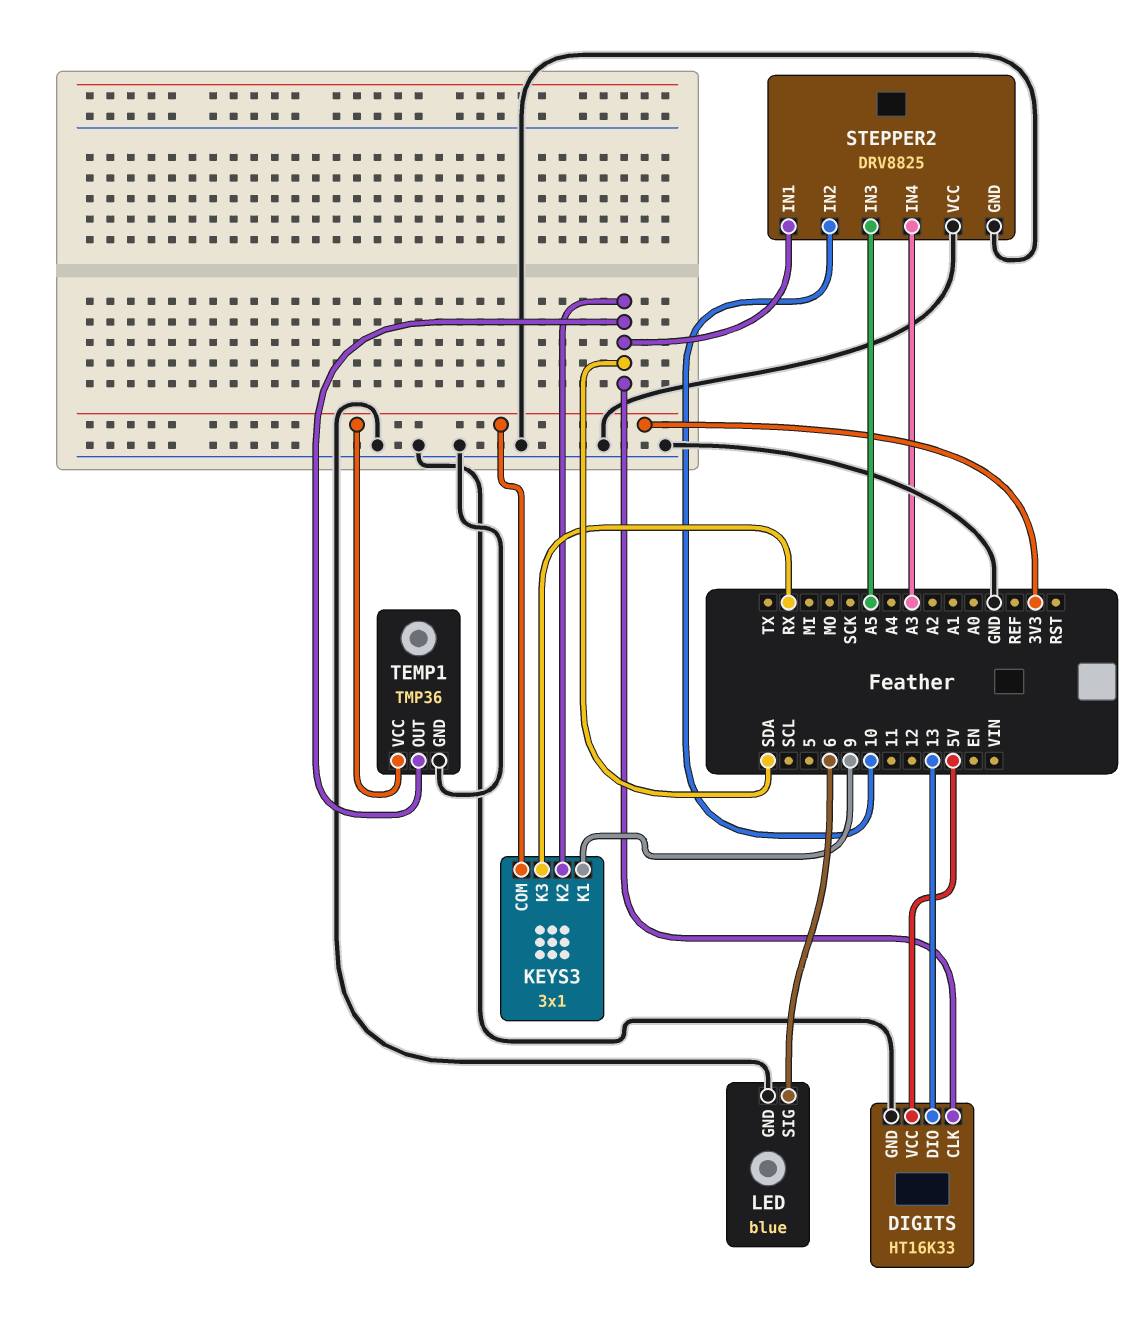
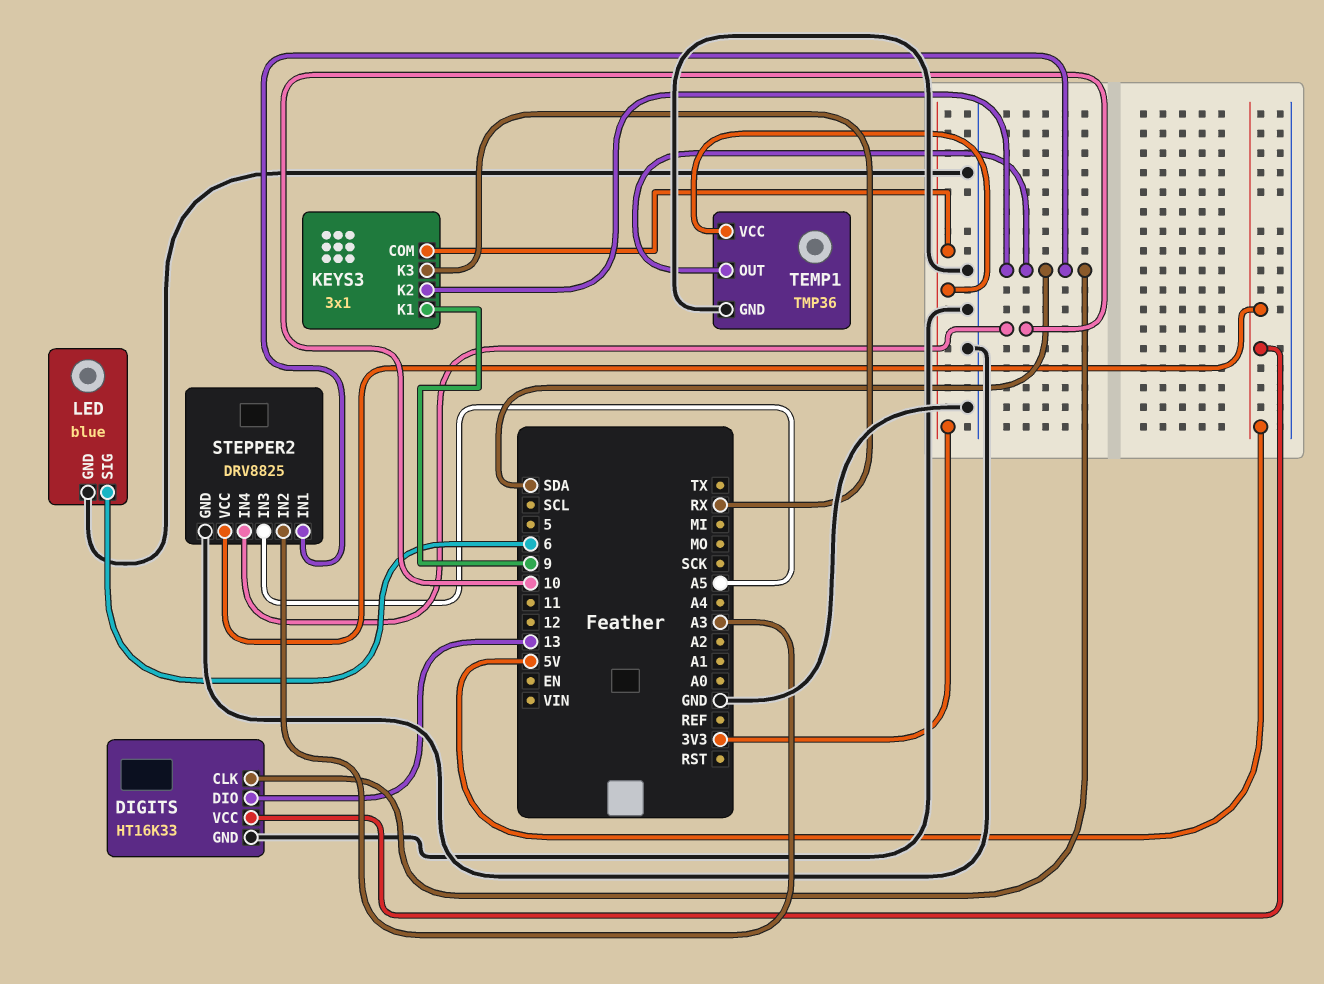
STEPPER2 pin IN2: 10 -> A3
STEPPER2 pin IN4: A3 -> 10
STEPPER2 pin VCC: GND -> 5V

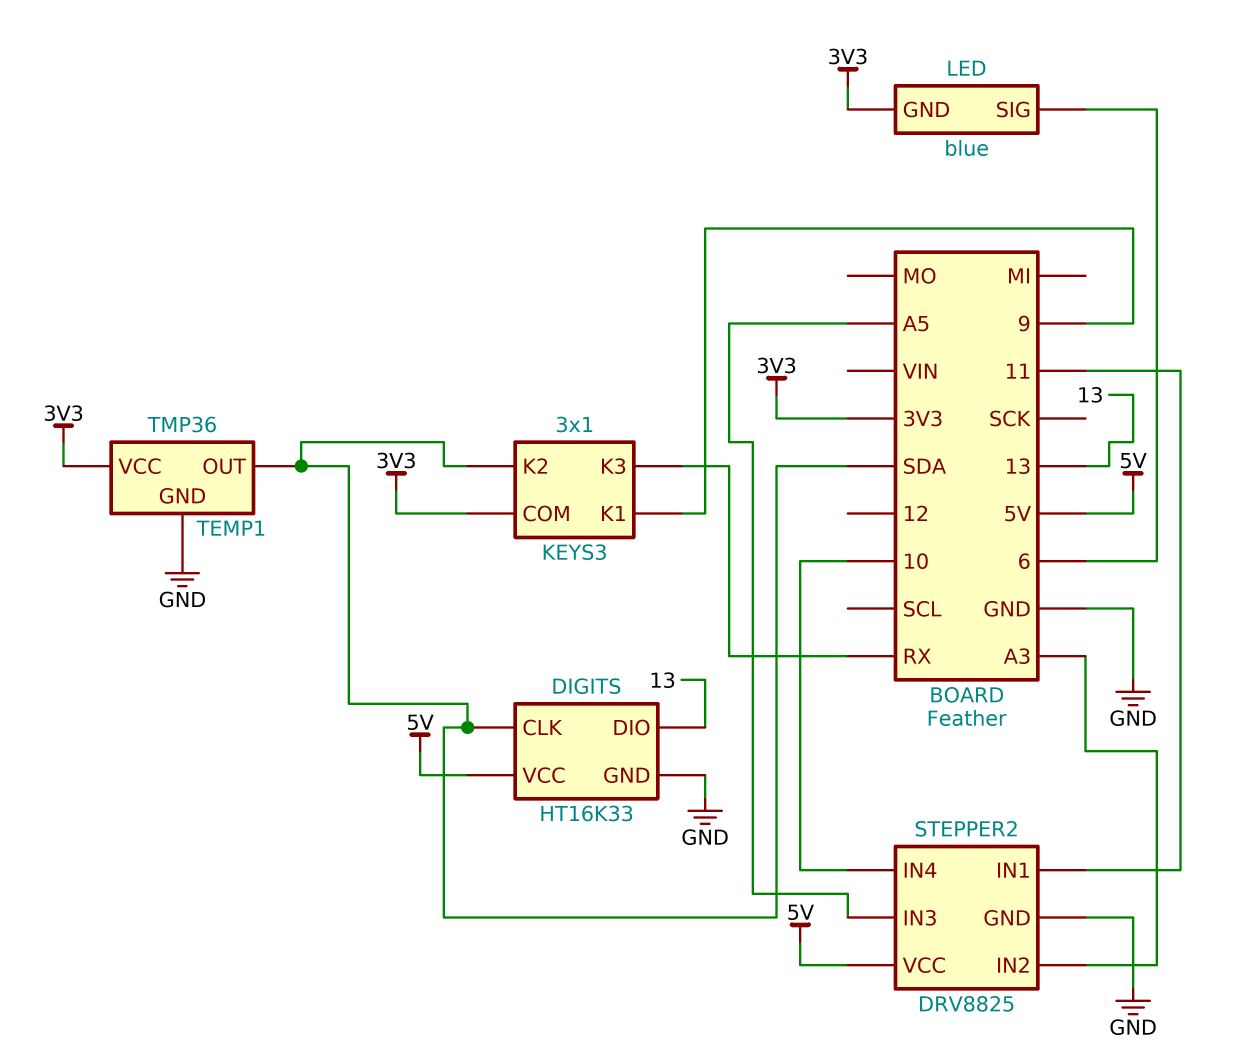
LED pin GND: GND -> 3V3
STEPPER2 pin IN1: SDA -> 11

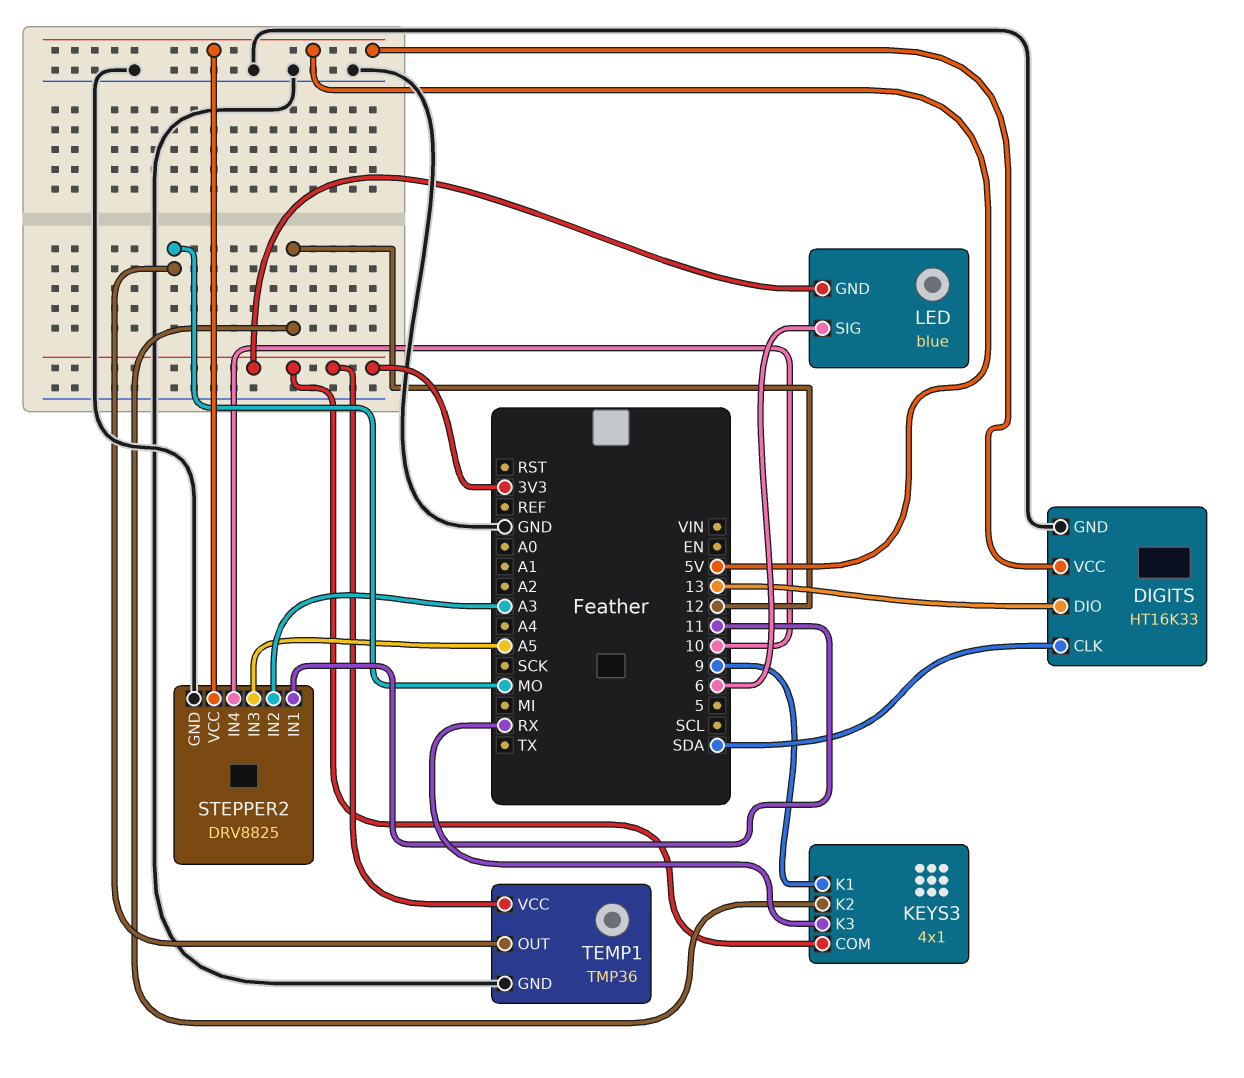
KEYS3: 3x1 -> 4x1
KEYS3 pin K2: SDA -> 12
TEMP1 pin OUT: SDA -> MO

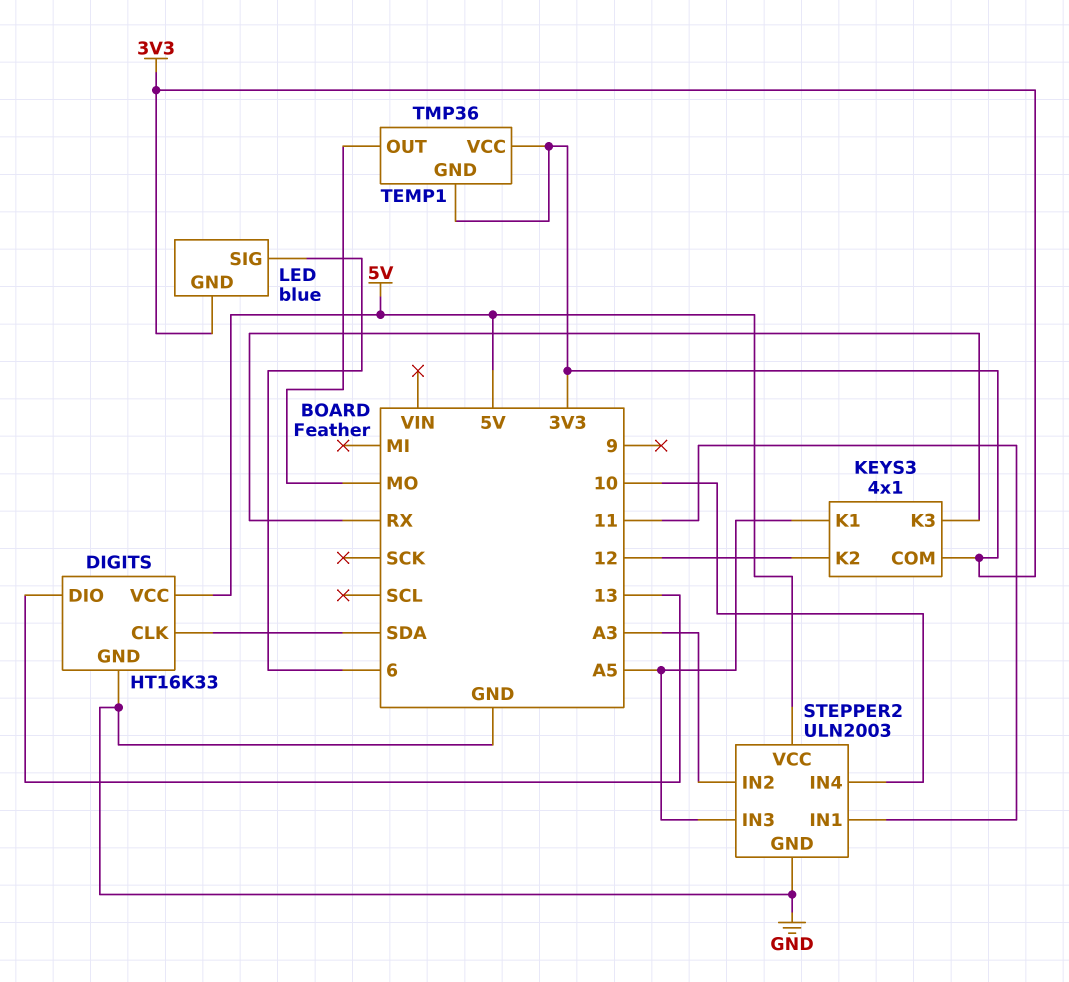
KEYS3 pin K1: 9 -> A5
STEPPER2: DRV8825 -> ULN2003
TEMP1 pin GND: GND -> 3V3

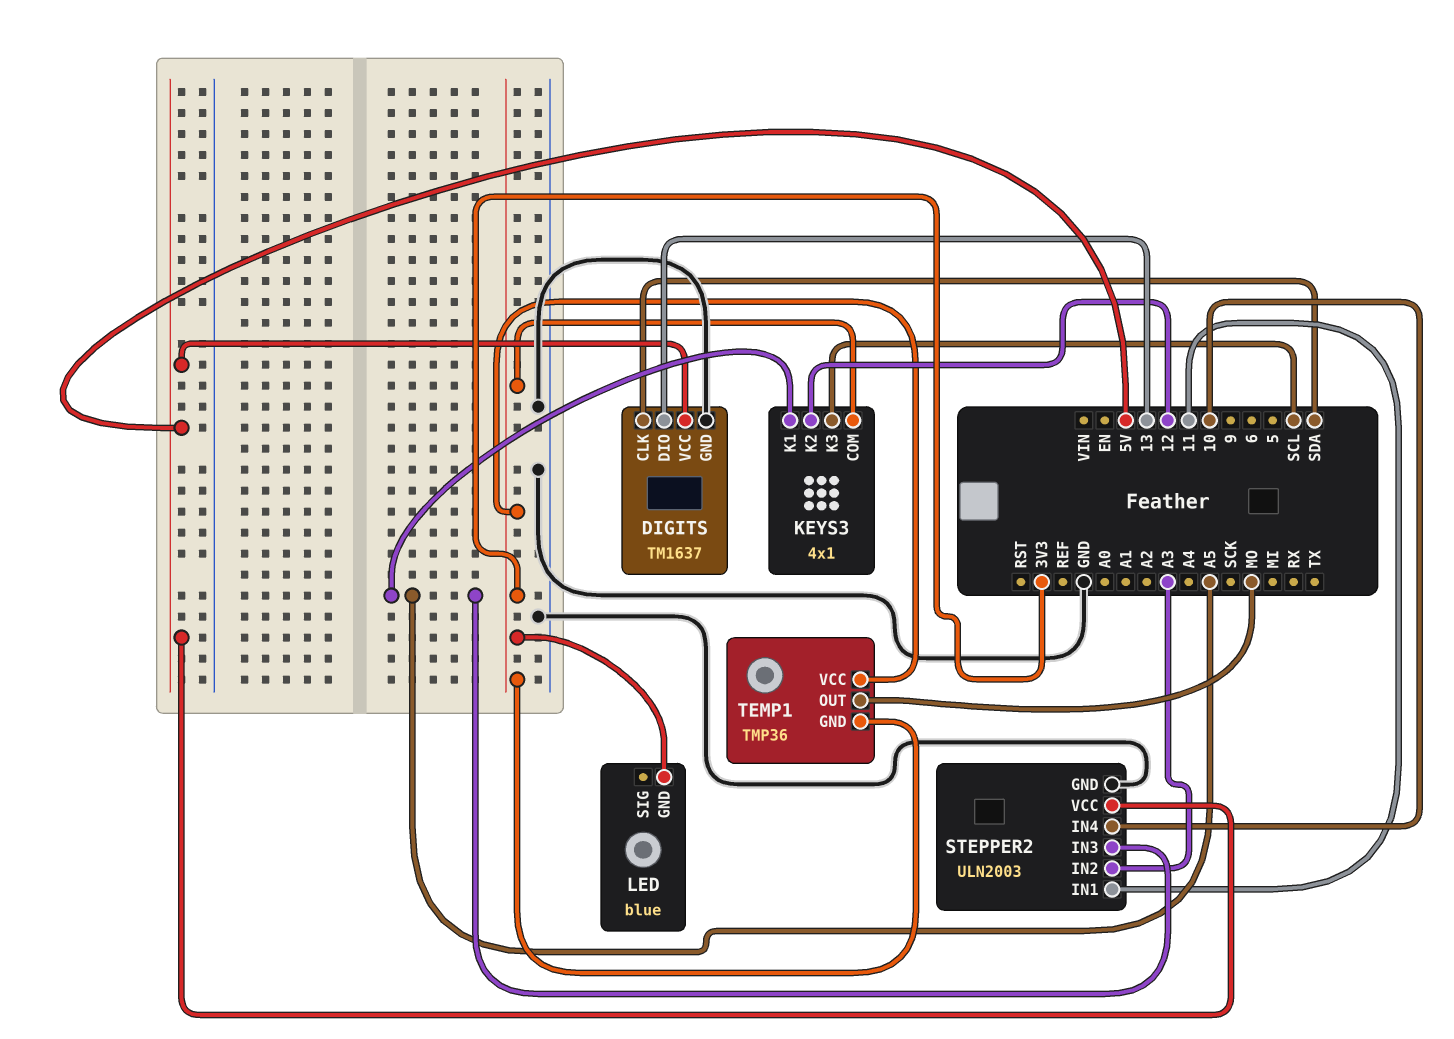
DIGITS: HT16K33 -> TM1637
KEYS3 pin K3: RX -> SCL
LED pin SIG: 6 -> none

